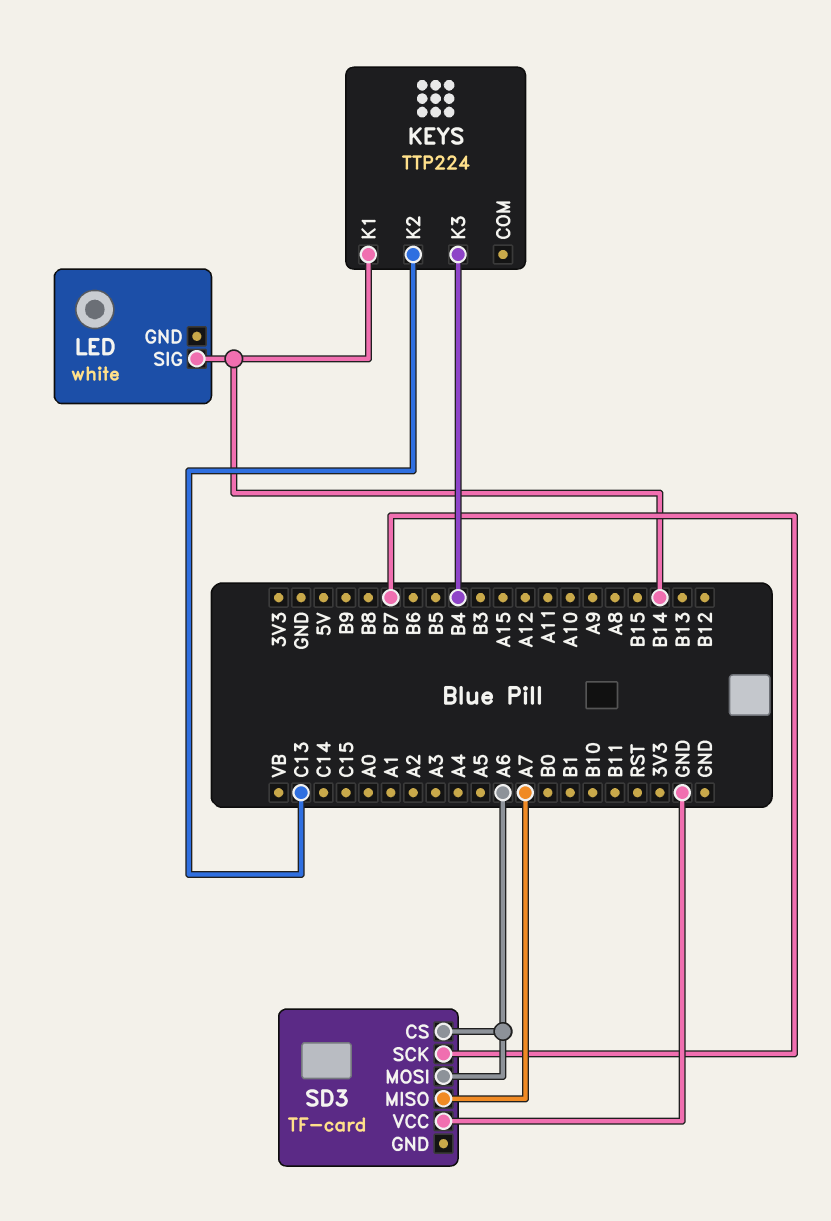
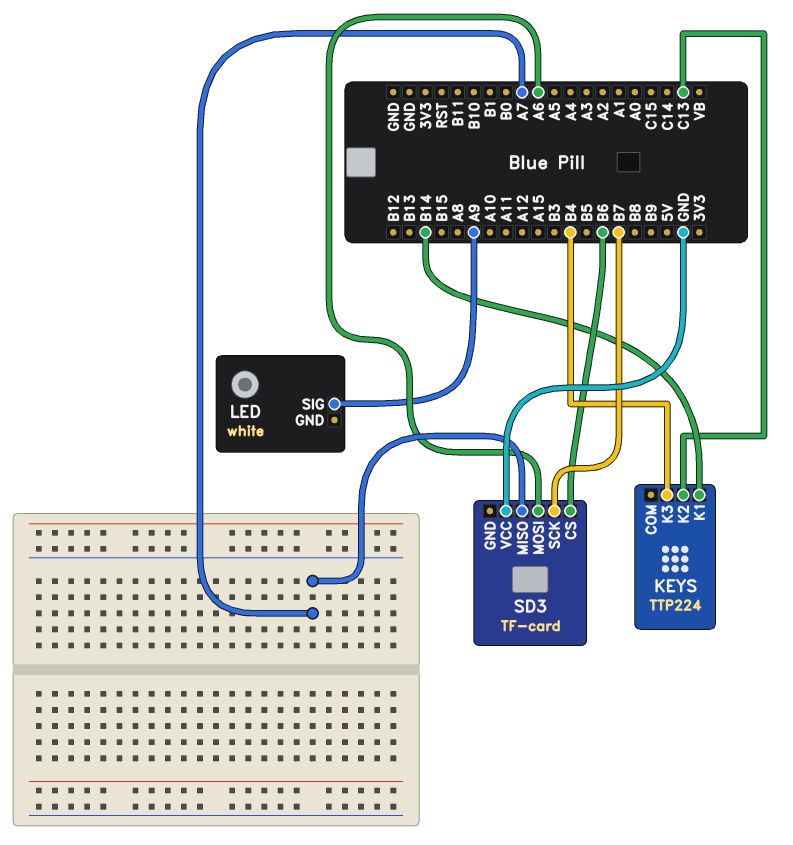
LED pin SIG: B14 -> A9
SD3 pin CS: A6 -> B6

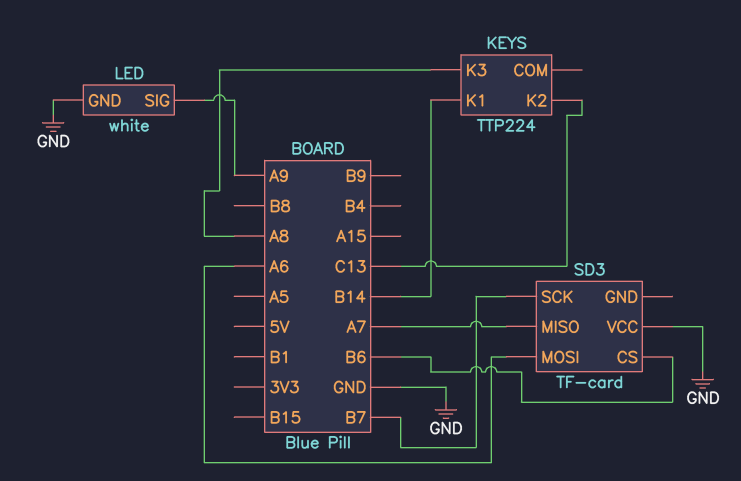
KEYS pin K3: B4 -> A8
LED pin GND: none -> GND

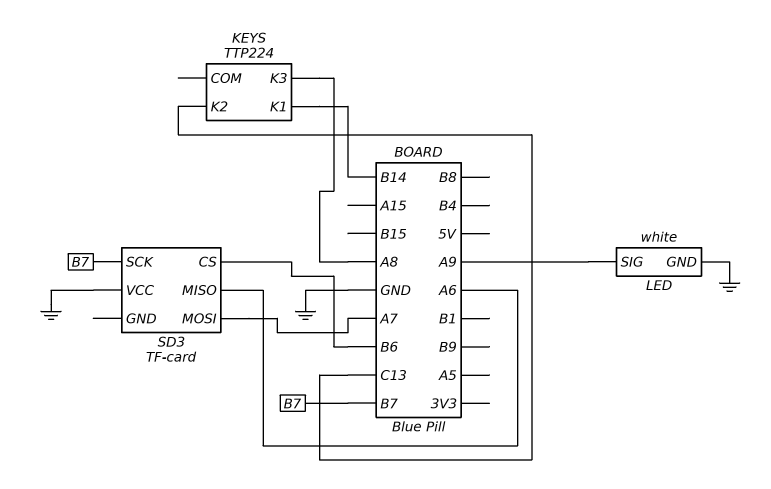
SD3 pin MISO: A7 -> A6
SD3 pin MOSI: A6 -> A7

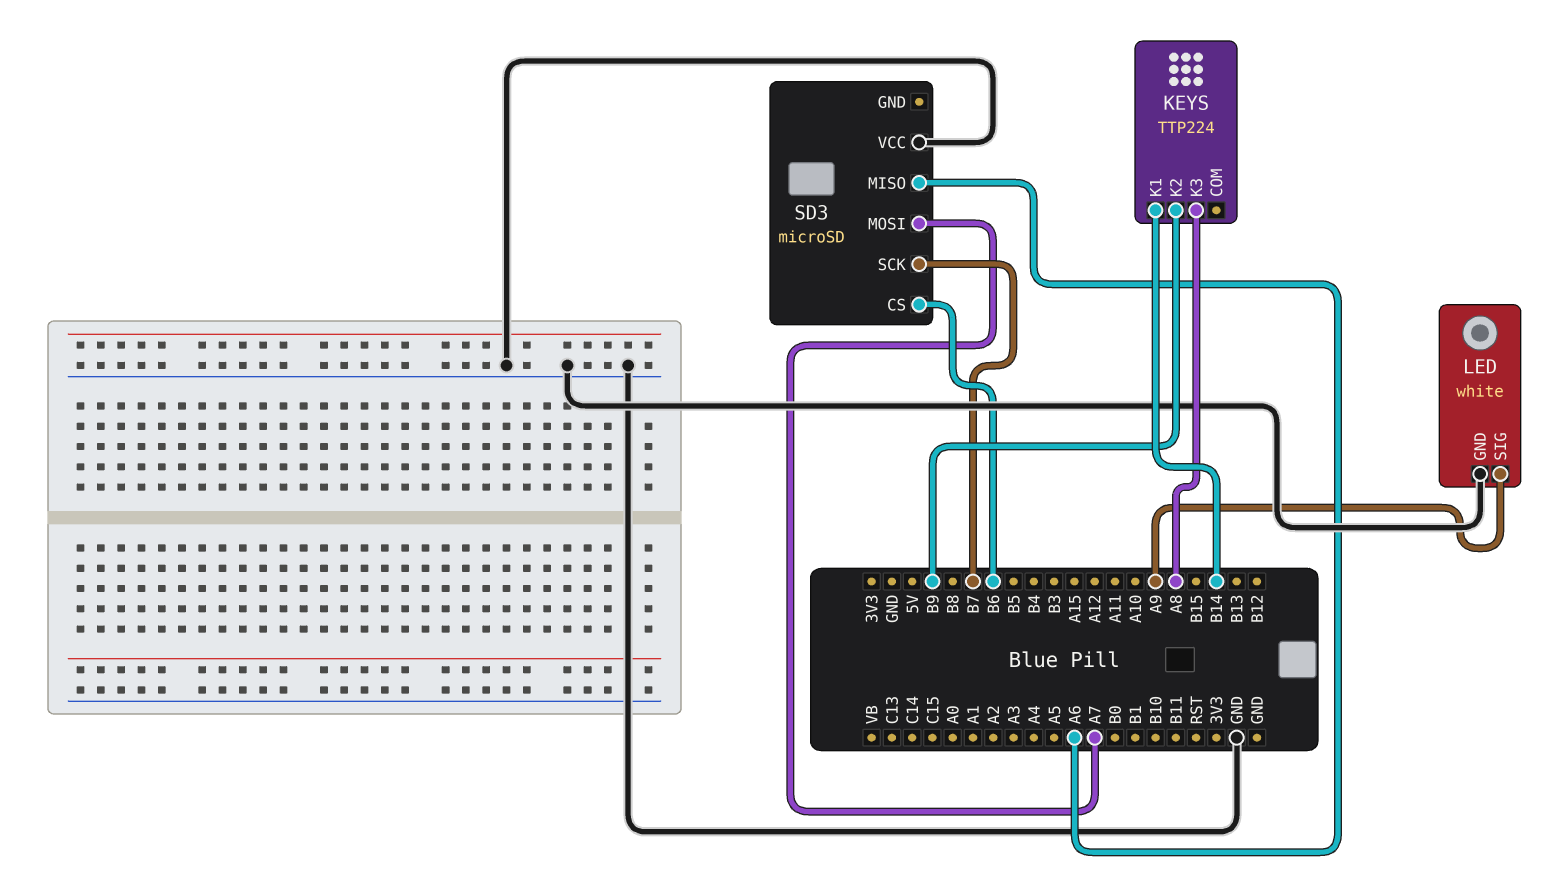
KEYS pin K2: C13 -> B9
SD3: TF-card -> microSD

